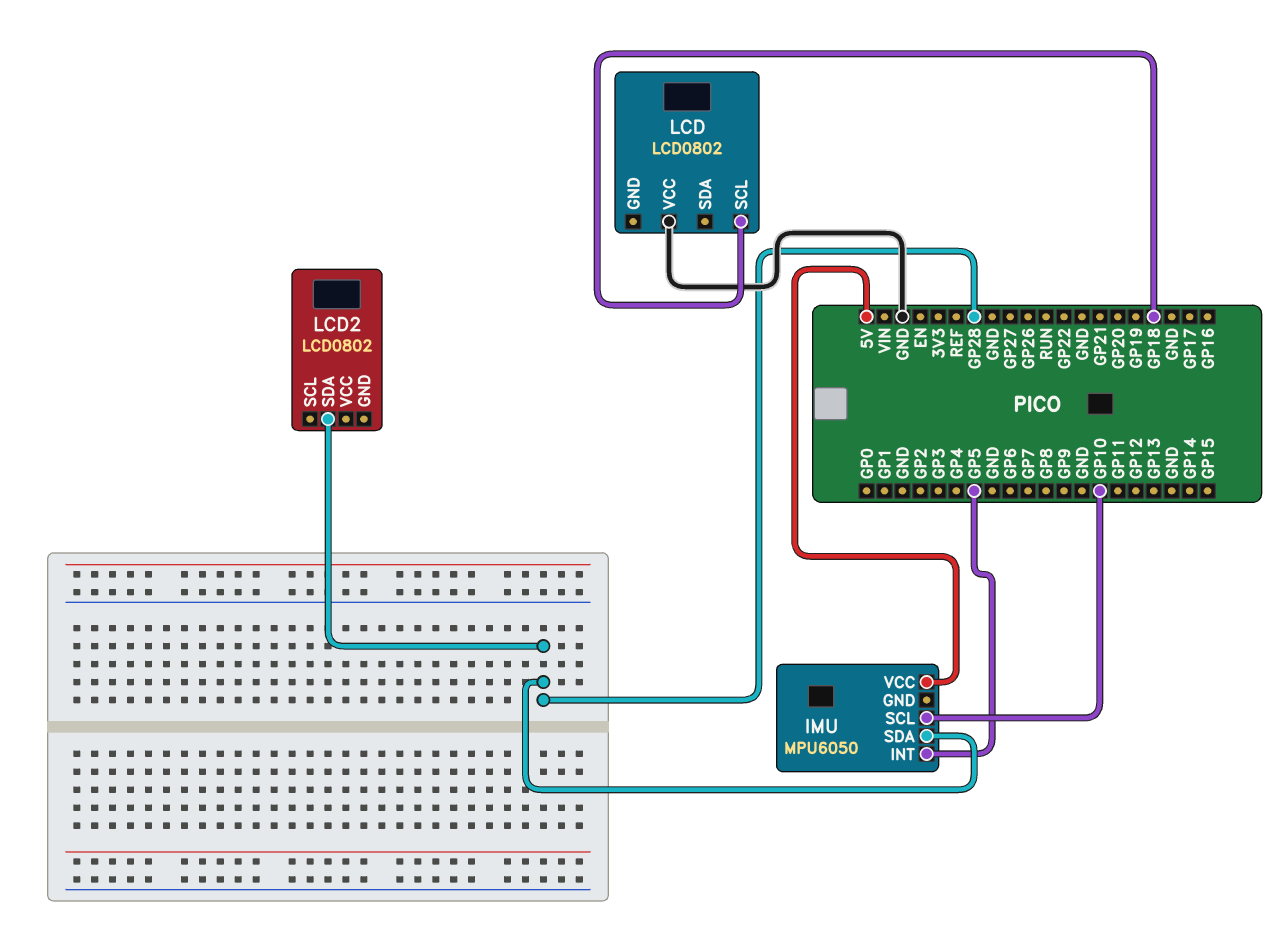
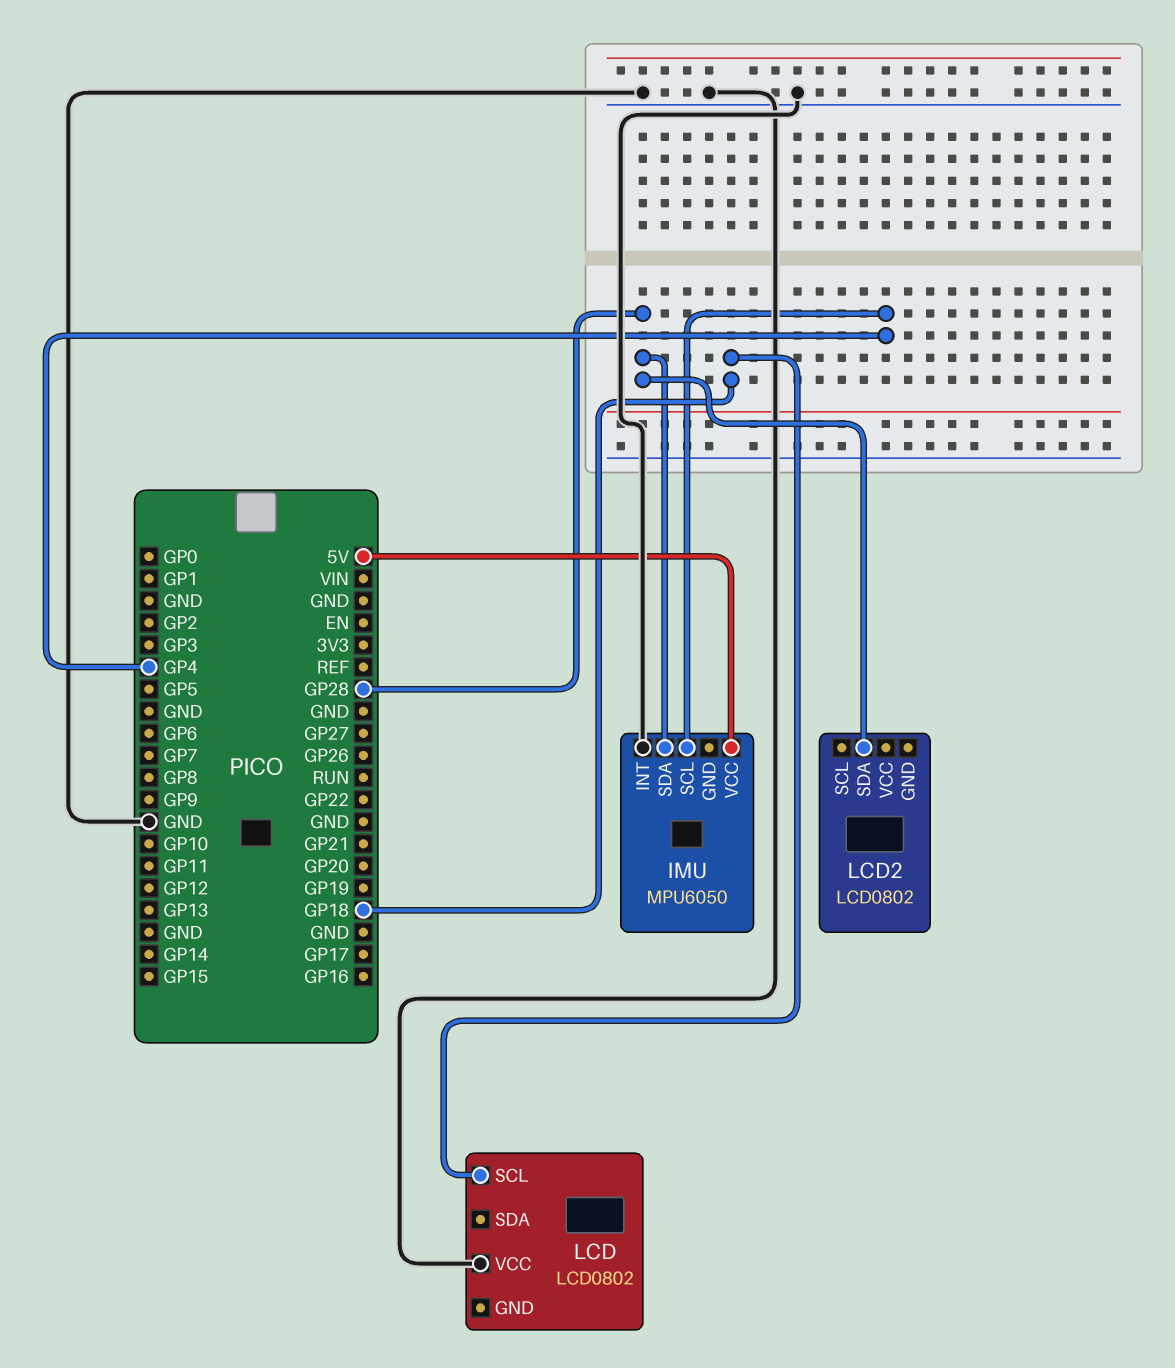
IMU pin INT: GP5 -> GND
IMU pin SCL: GP10 -> GP4

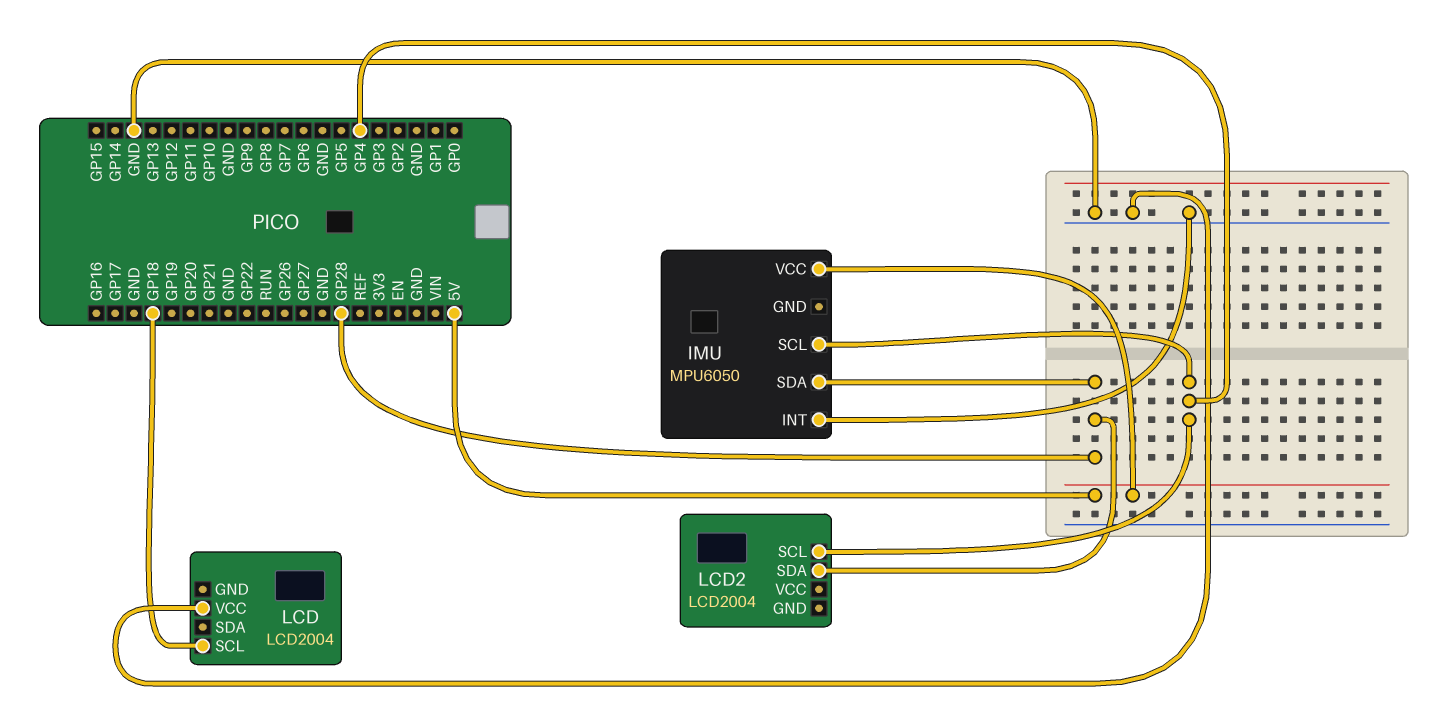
LCD: LCD0802 -> LCD2004
LCD2: LCD0802 -> LCD2004
LCD2 pin SCL: none -> GP4

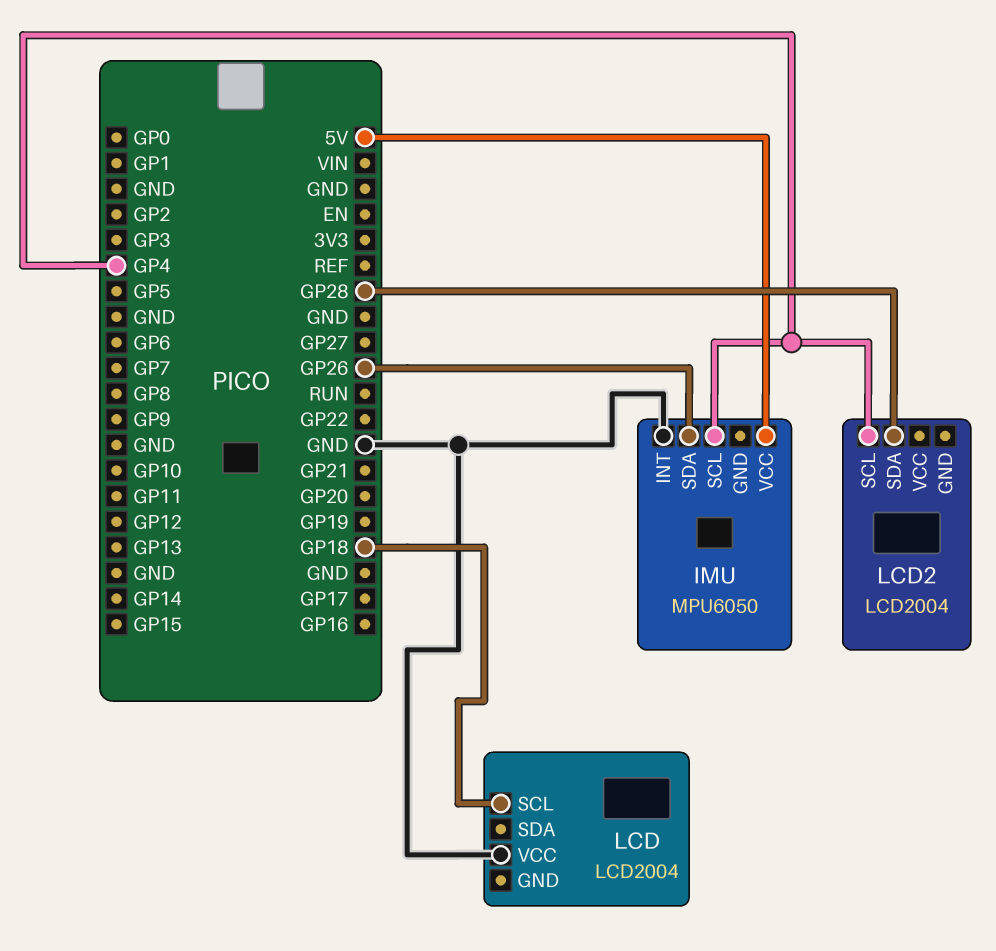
IMU pin SDA: GP28 -> GP26

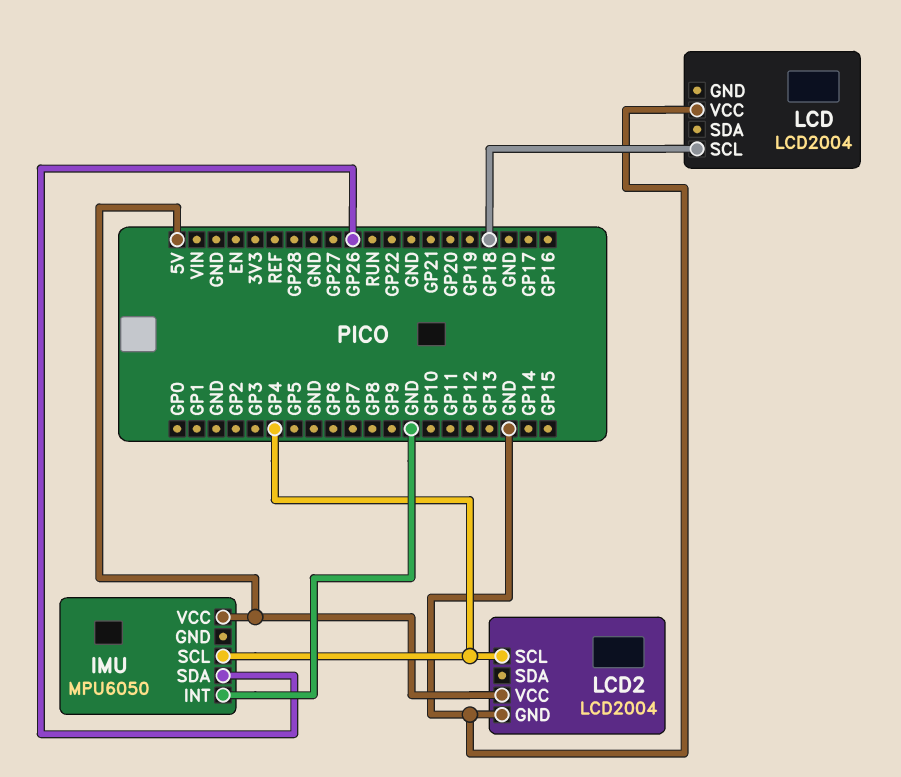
LCD2 pin GND: none -> GND
LCD2 pin SDA: GP28 -> none
LCD2 pin VCC: none -> 5V

